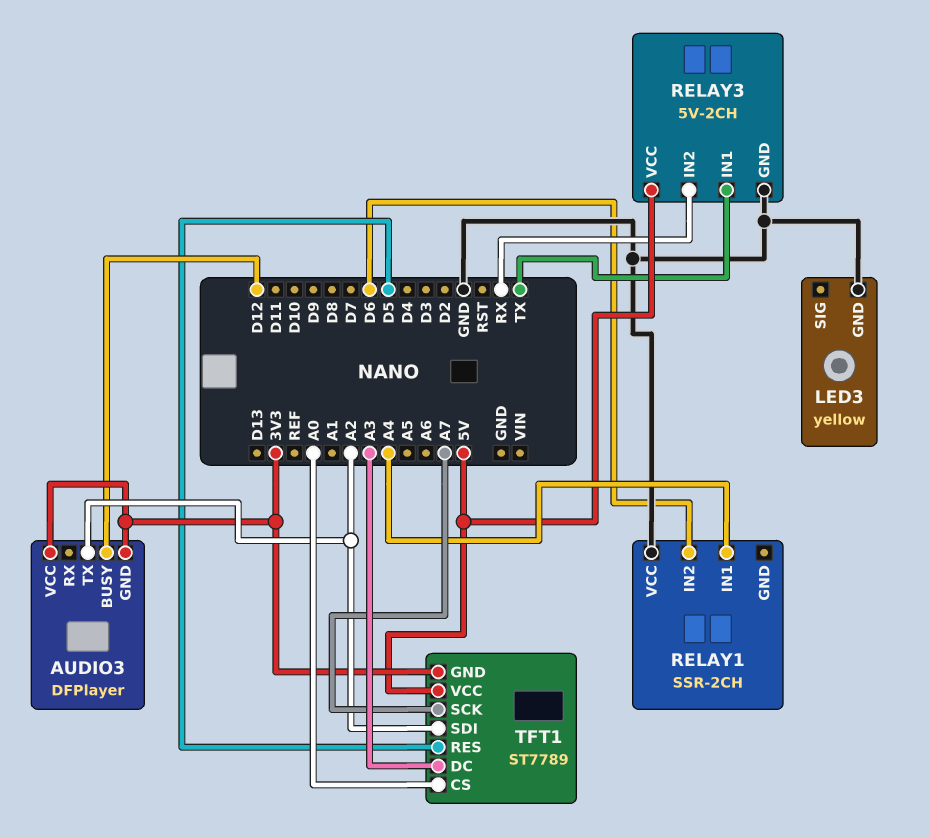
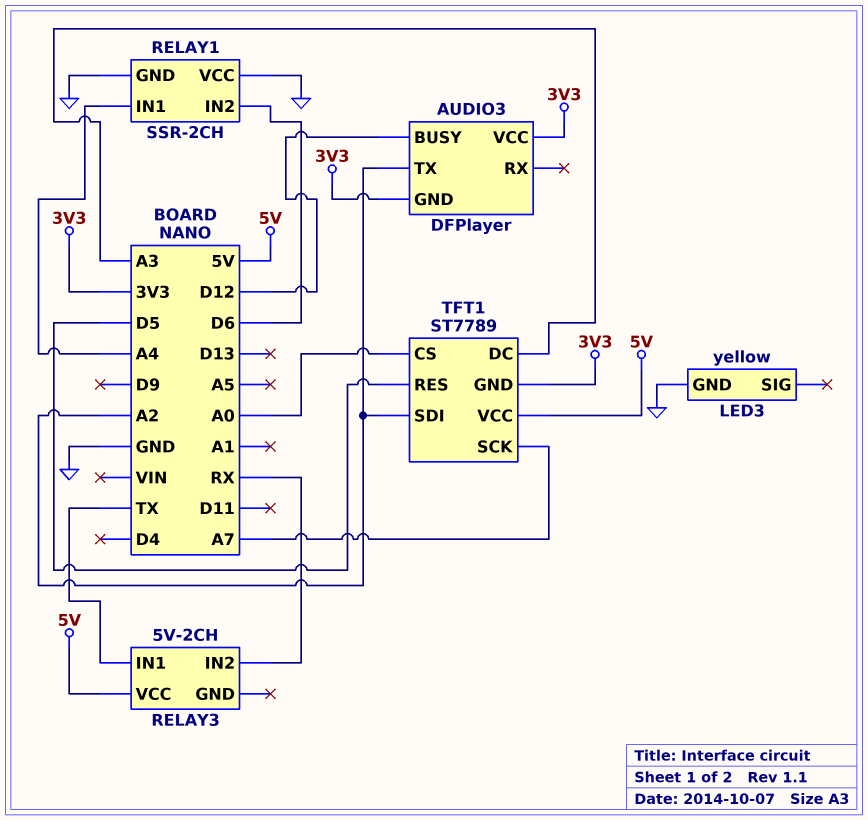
RELAY1 pin GND: none -> GND
RELAY3 pin GND: GND -> none

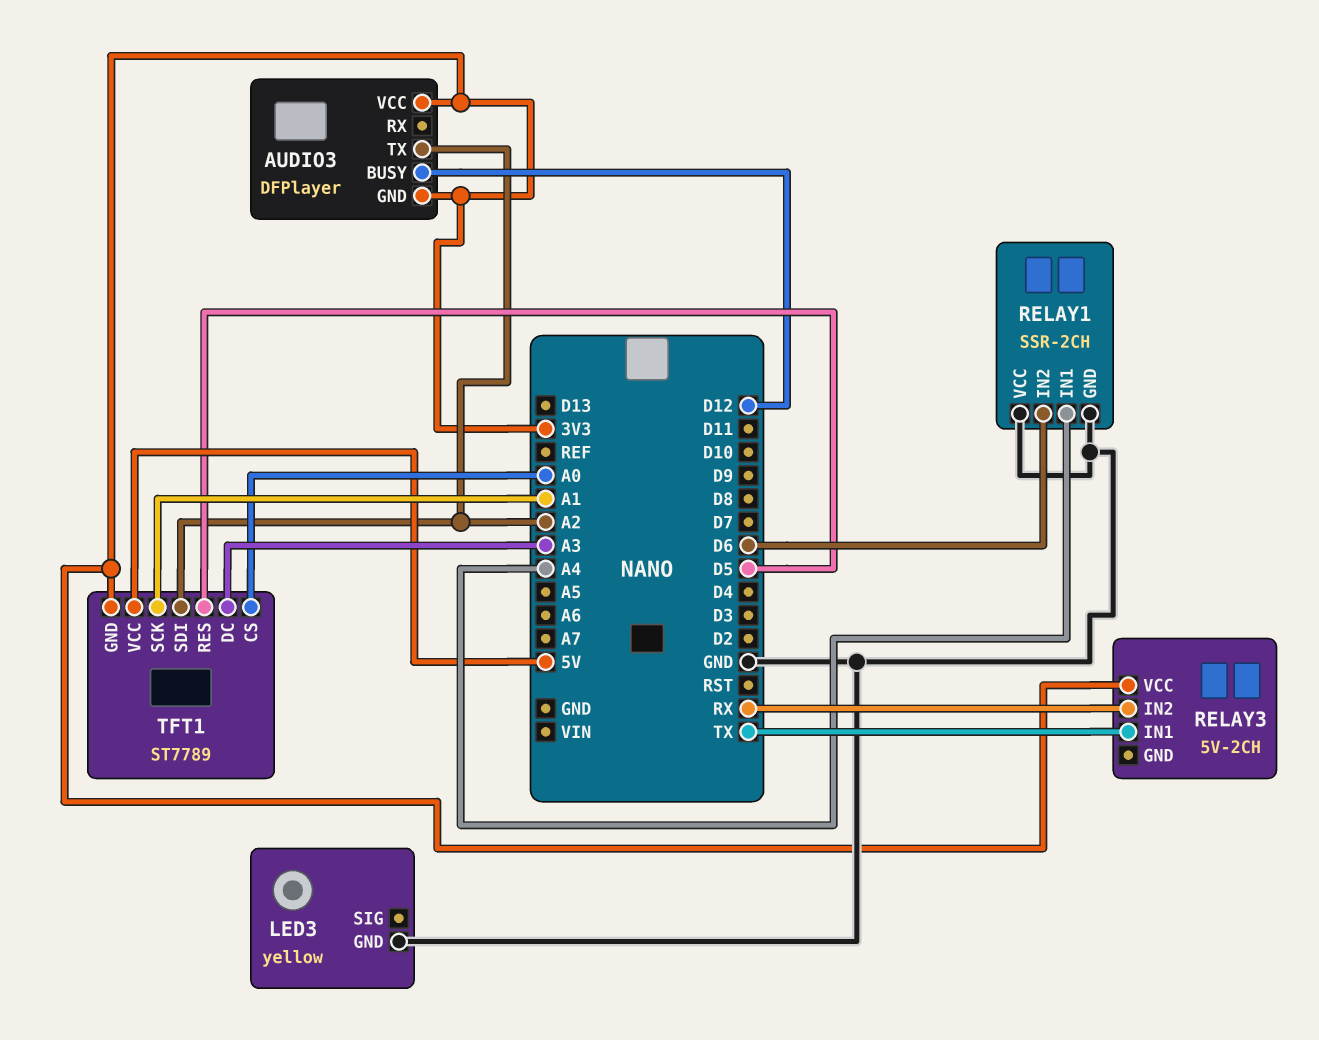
RELAY3 pin VCC: 5V -> 3V3
TFT1 pin SCK: A7 -> A1

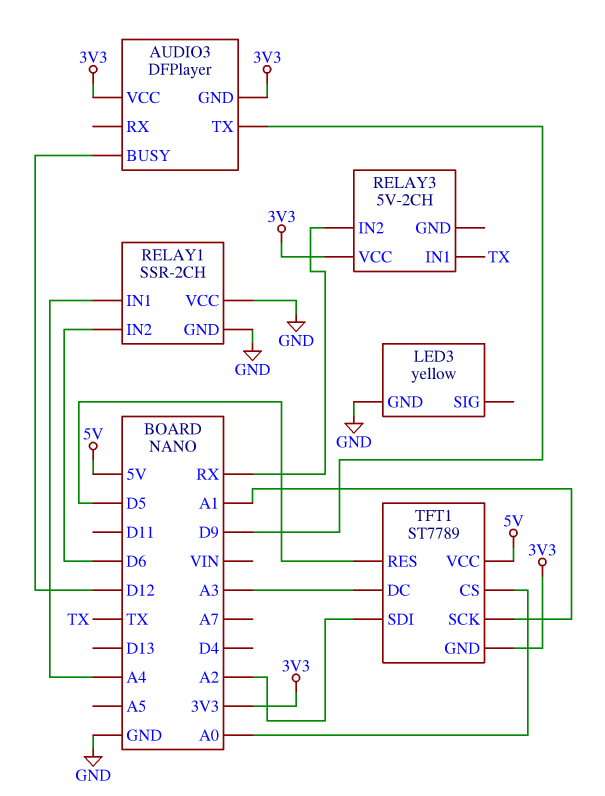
AUDIO3 pin TX: A2 -> D9

